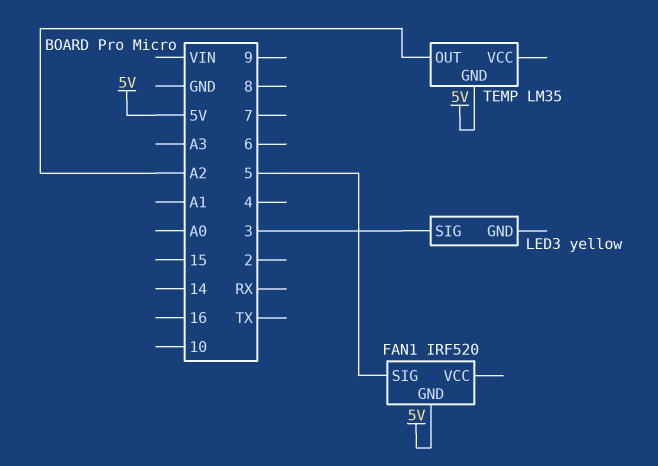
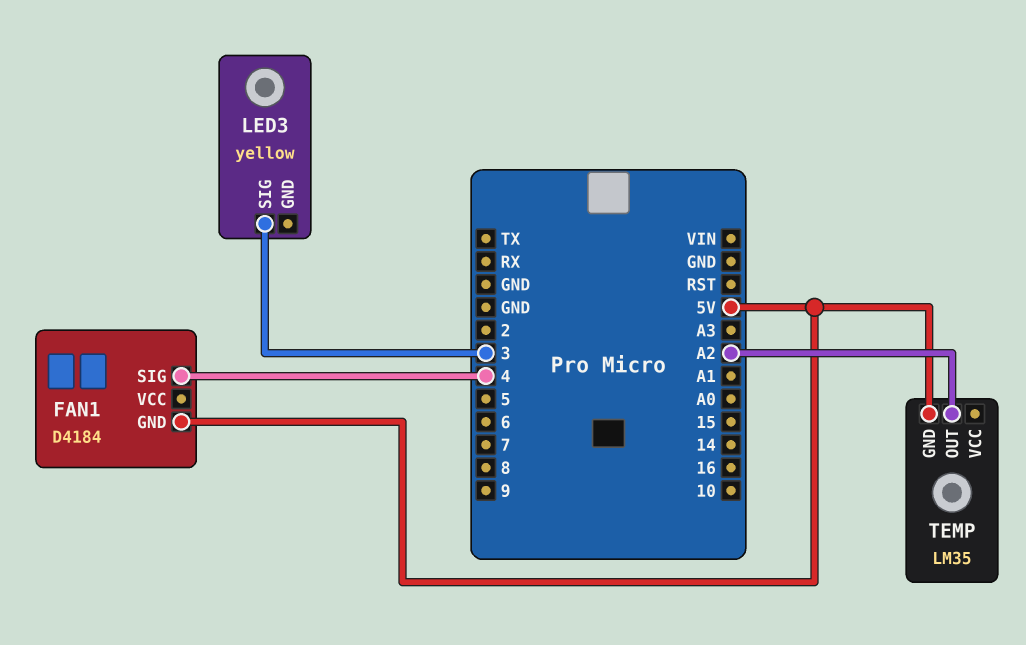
FAN1: IRF520 -> D4184
FAN1 pin SIG: 5 -> 4

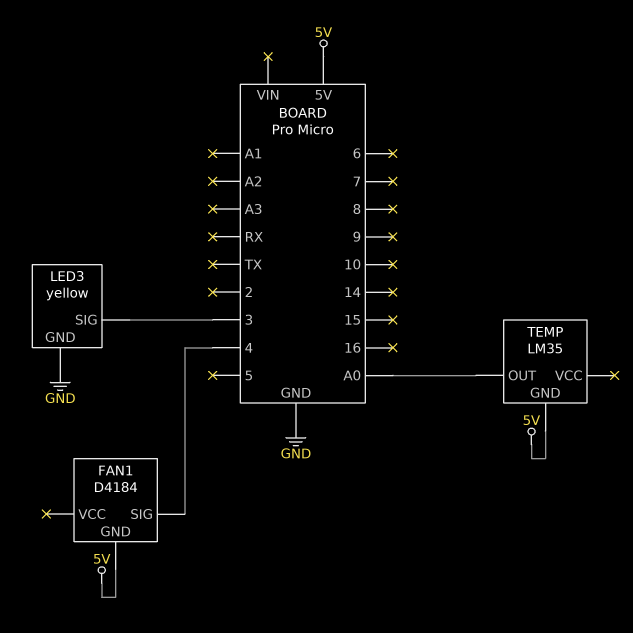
LED3 pin GND: none -> GND
TEMP pin OUT: A2 -> A0

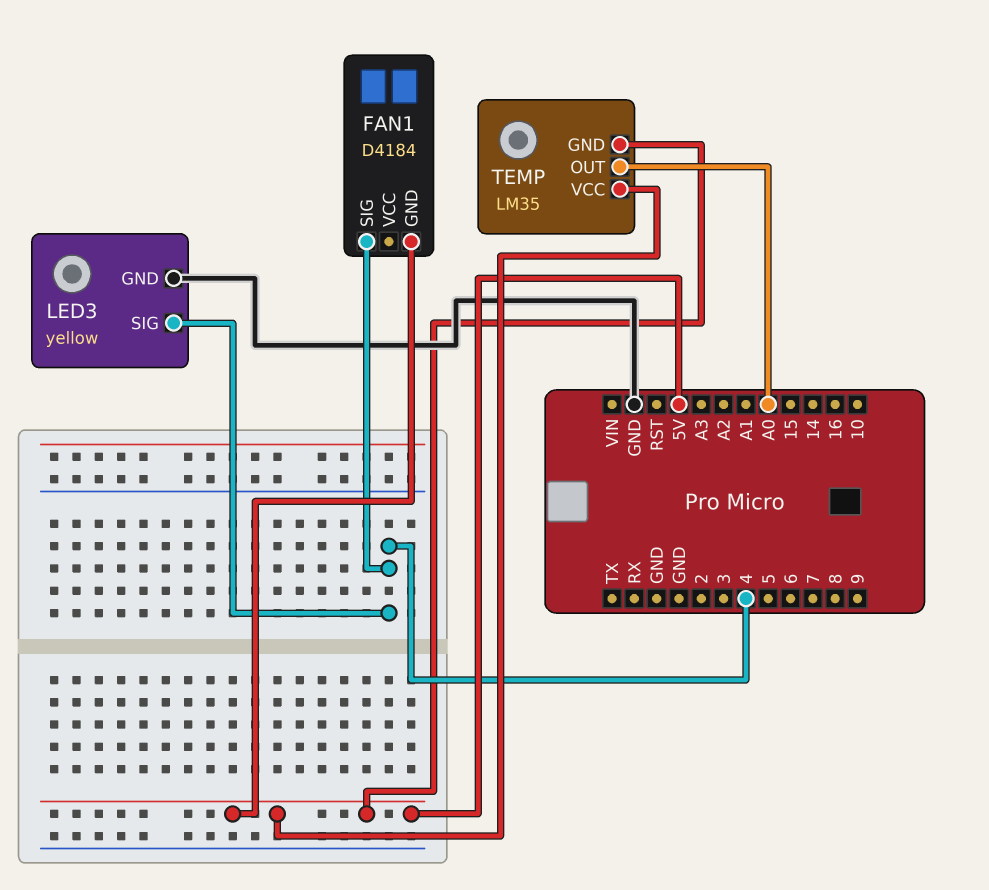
LED3 pin SIG: 3 -> 4
TEMP pin VCC: none -> 5V

